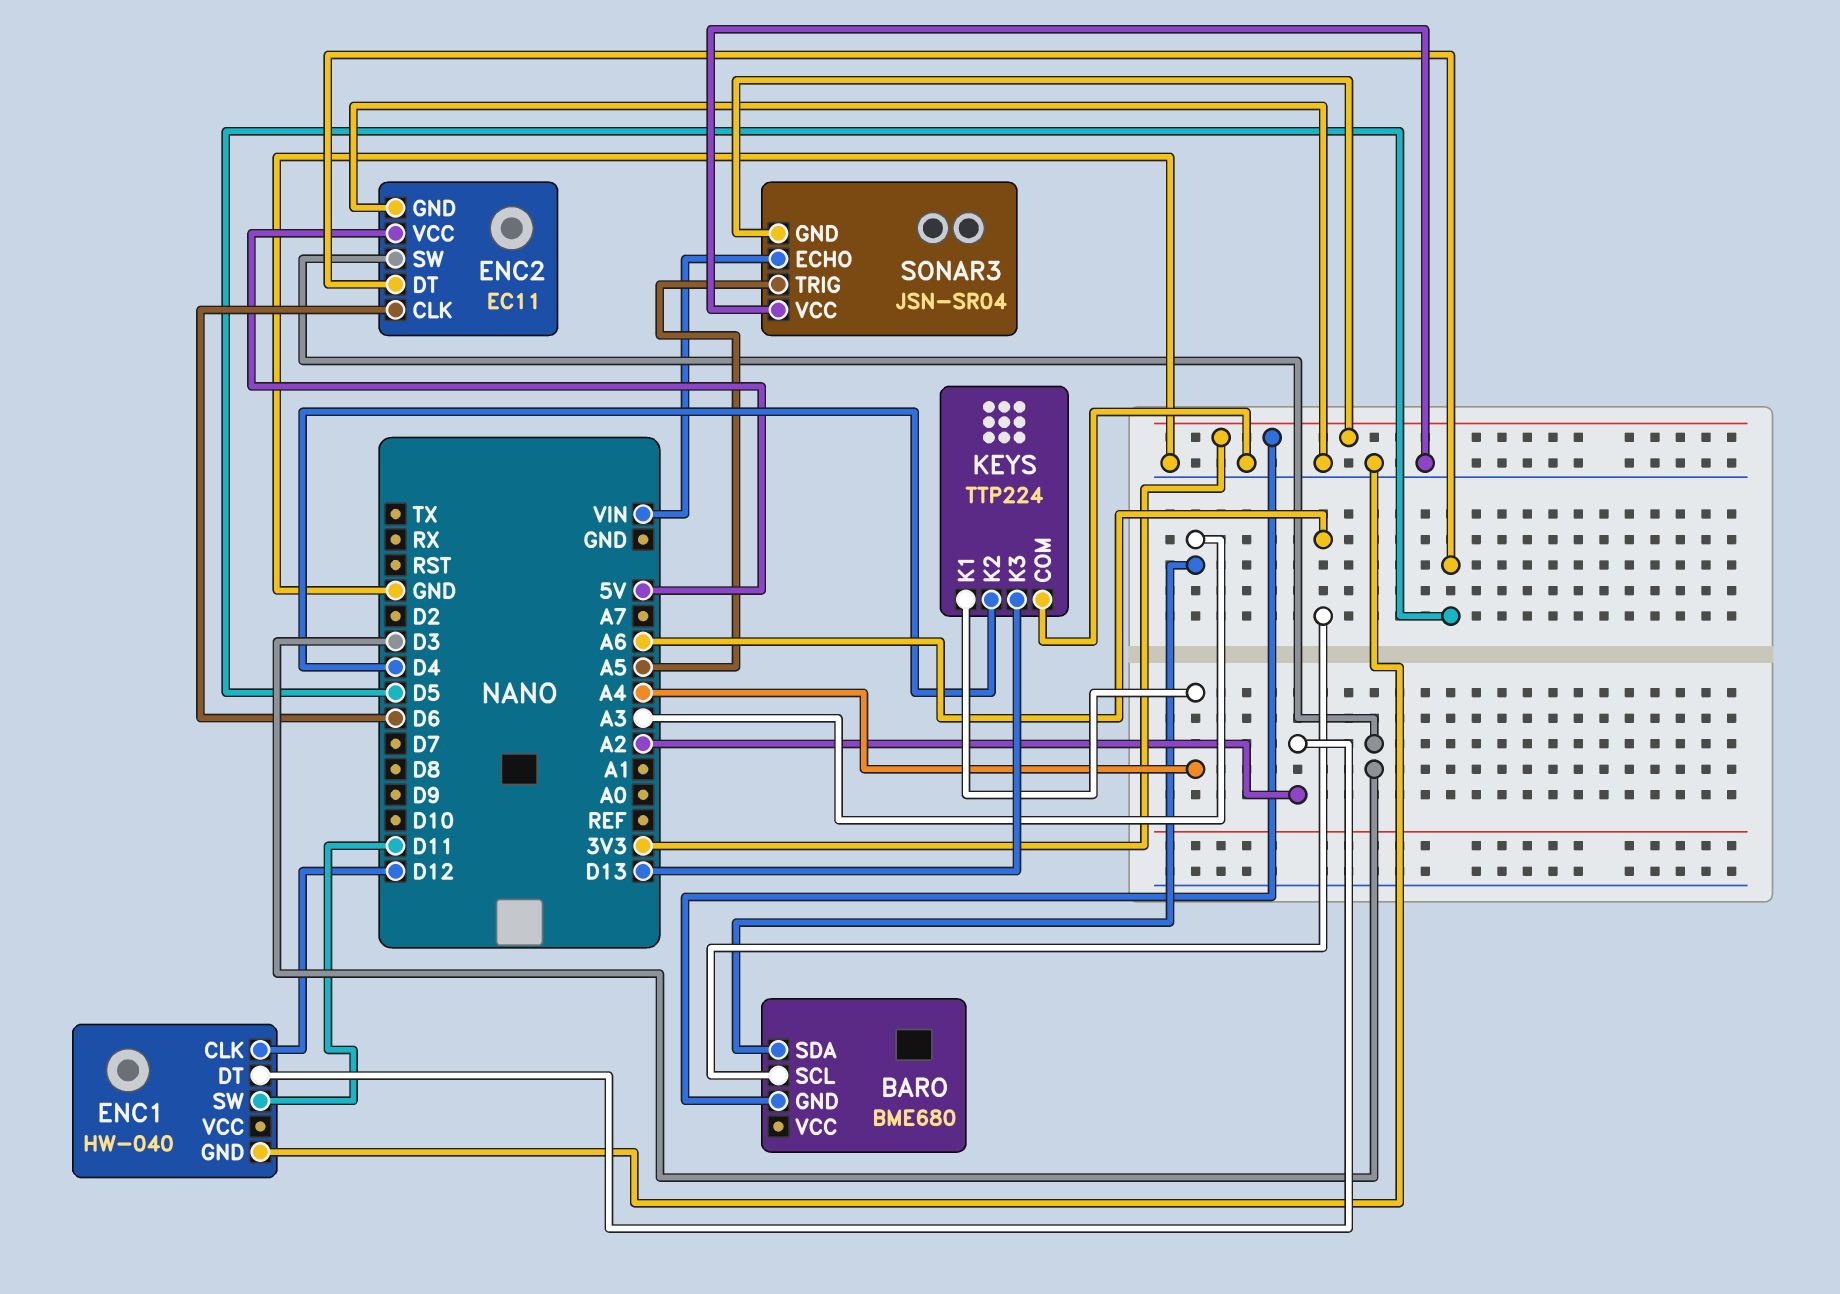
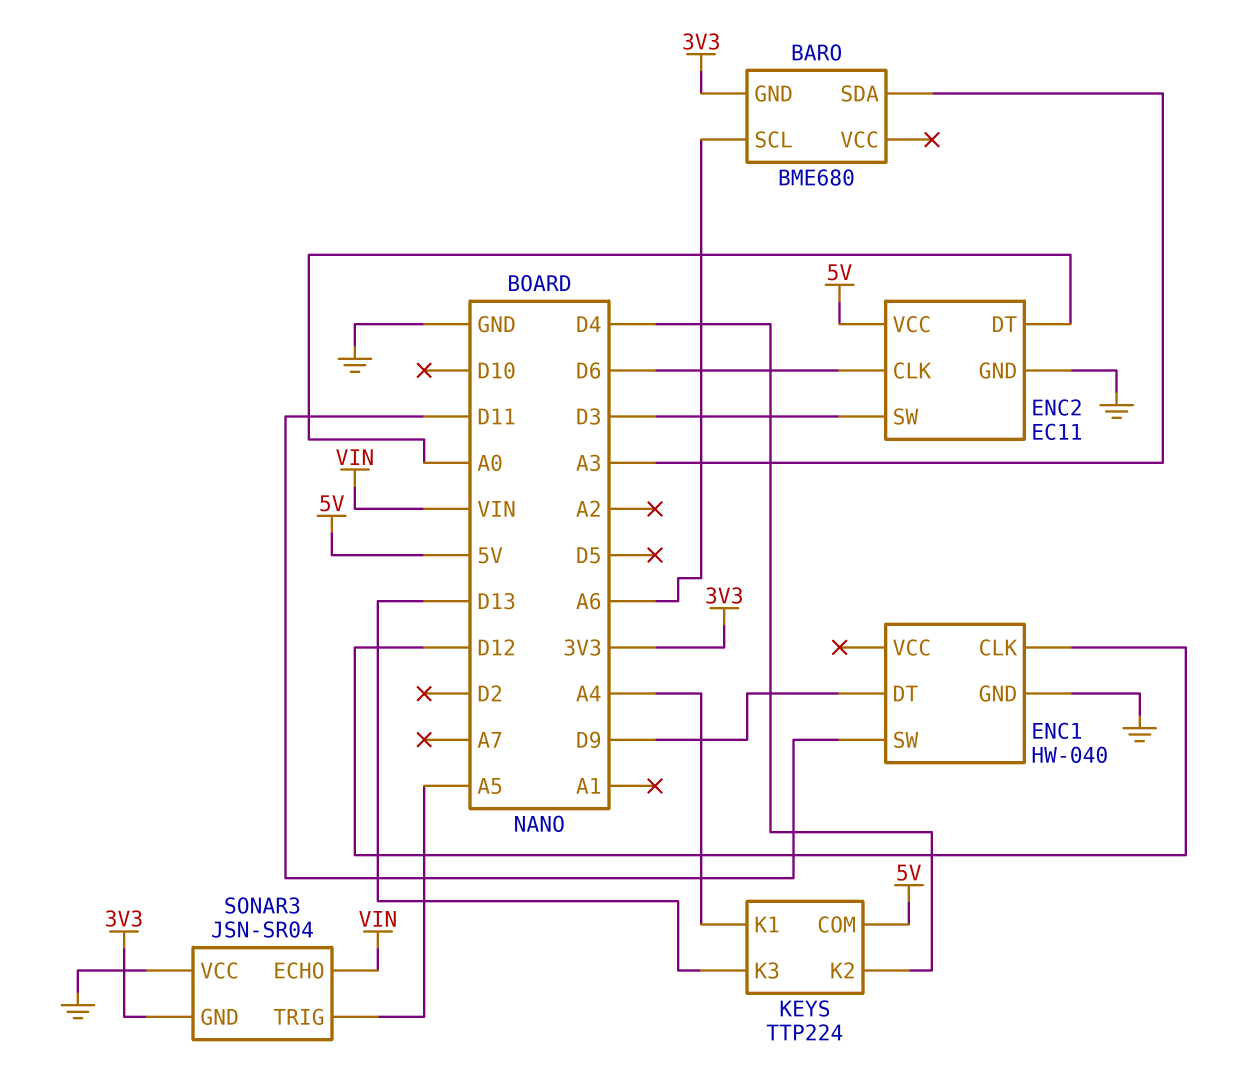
ENC1 pin DT: A2 -> D9
ENC2 pin DT: D5 -> A0
KEYS pin COM: GND -> 5V

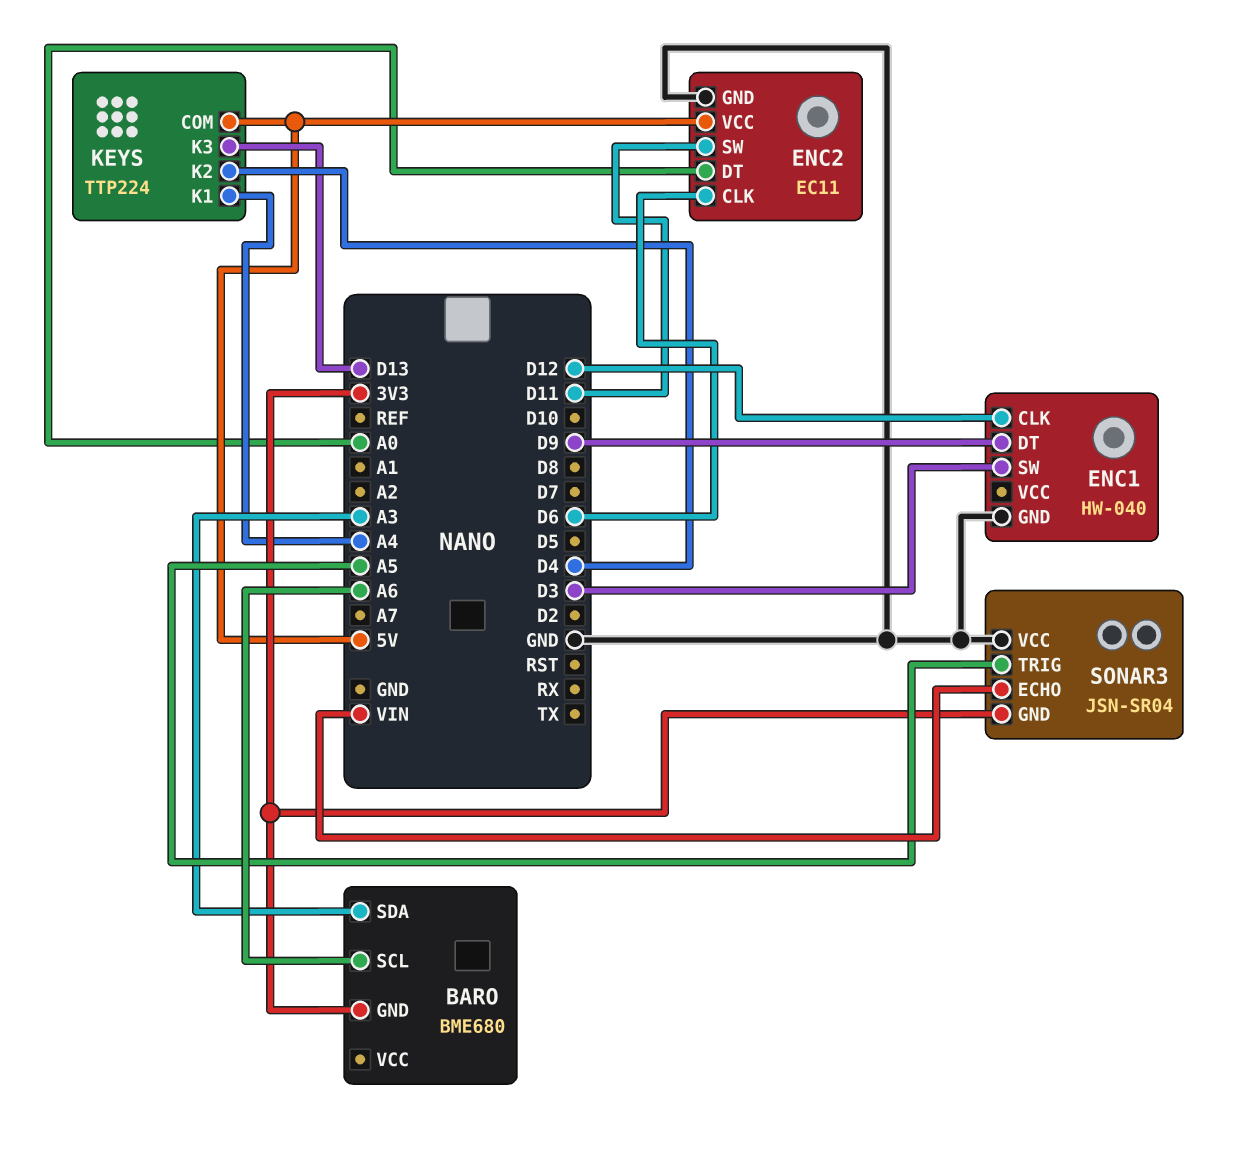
ENC1 pin SW: D11 -> D3
ENC2 pin SW: D3 -> D11

